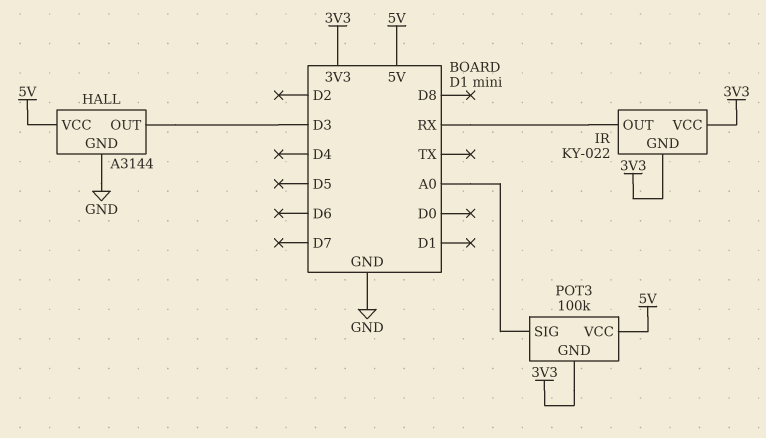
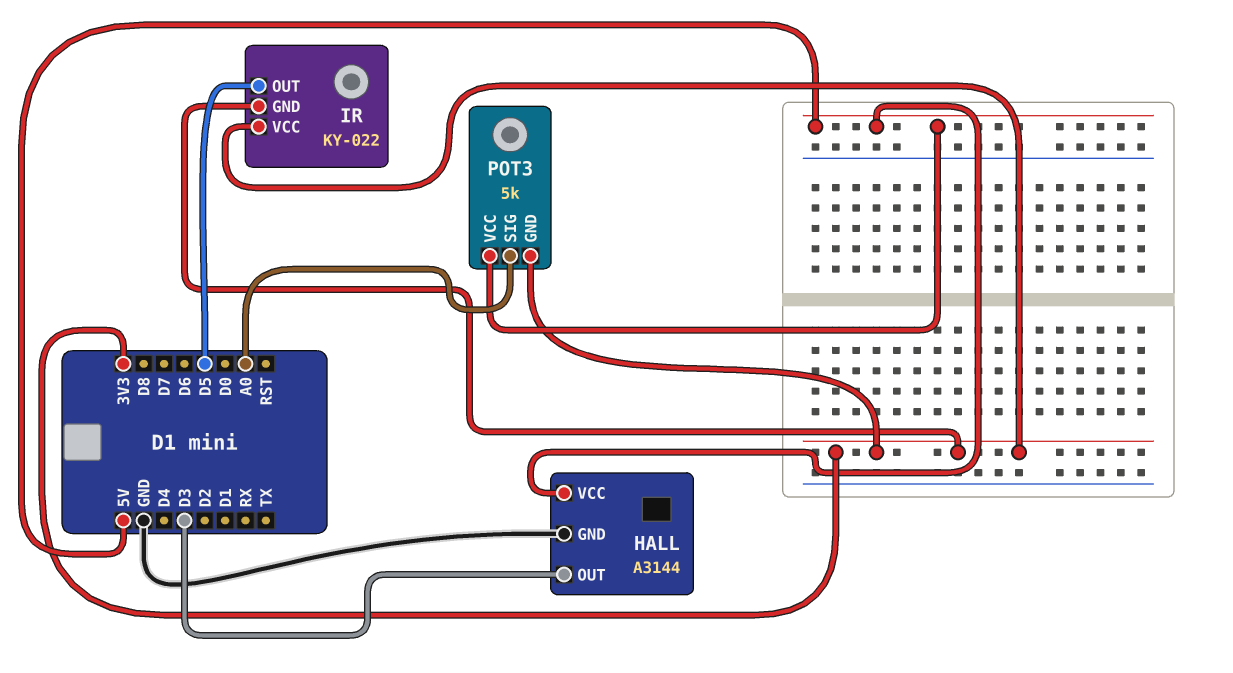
IR pin OUT: RX -> D5
POT3: 100k -> 5k

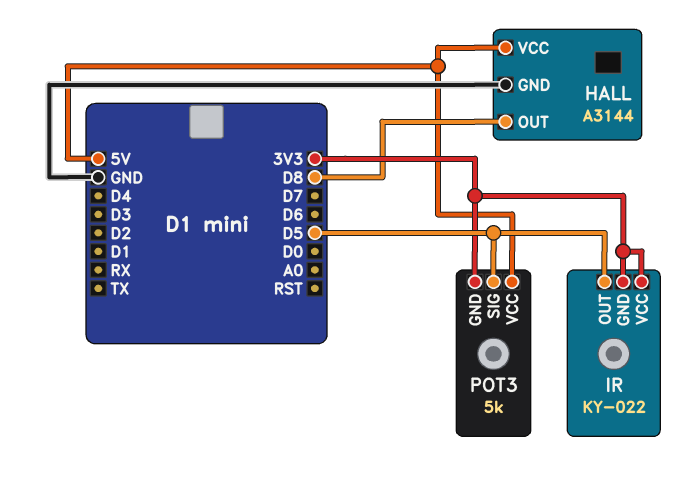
HALL pin OUT: D3 -> D8
POT3 pin SIG: A0 -> D5

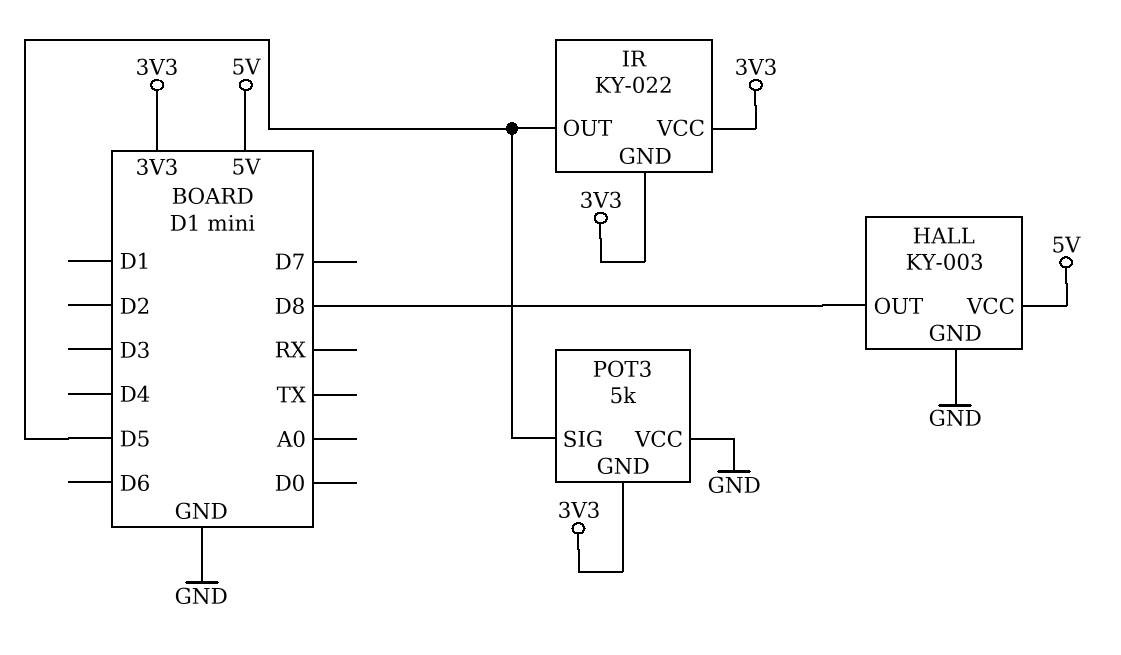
HALL: A3144 -> KY-003
POT3 pin VCC: 5V -> GND

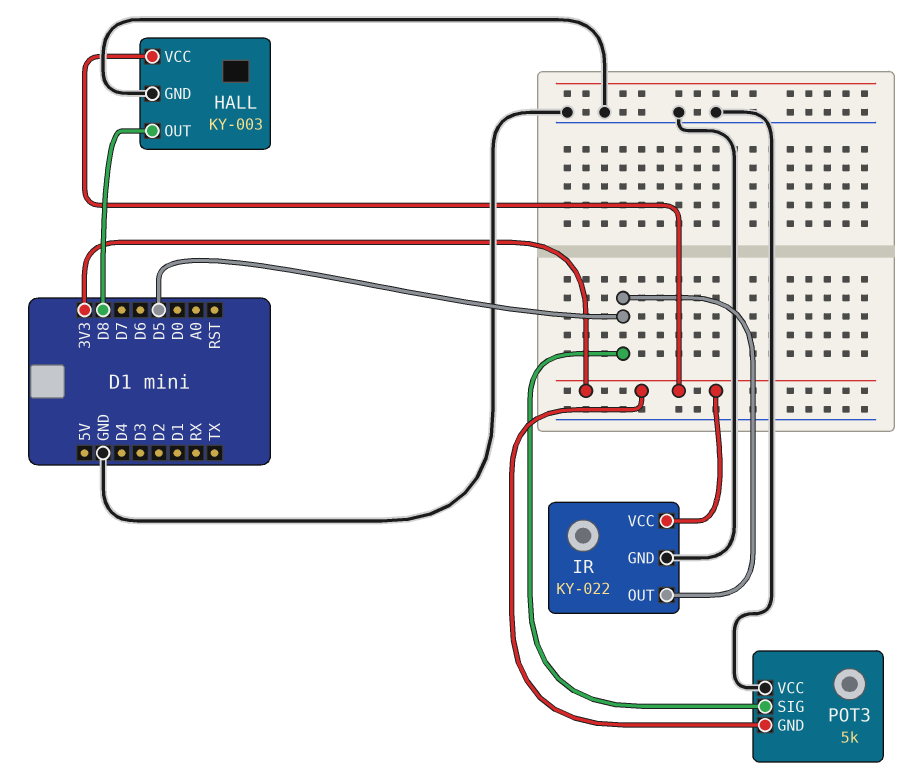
HALL pin VCC: 5V -> 3V3
IR pin GND: 3V3 -> GND

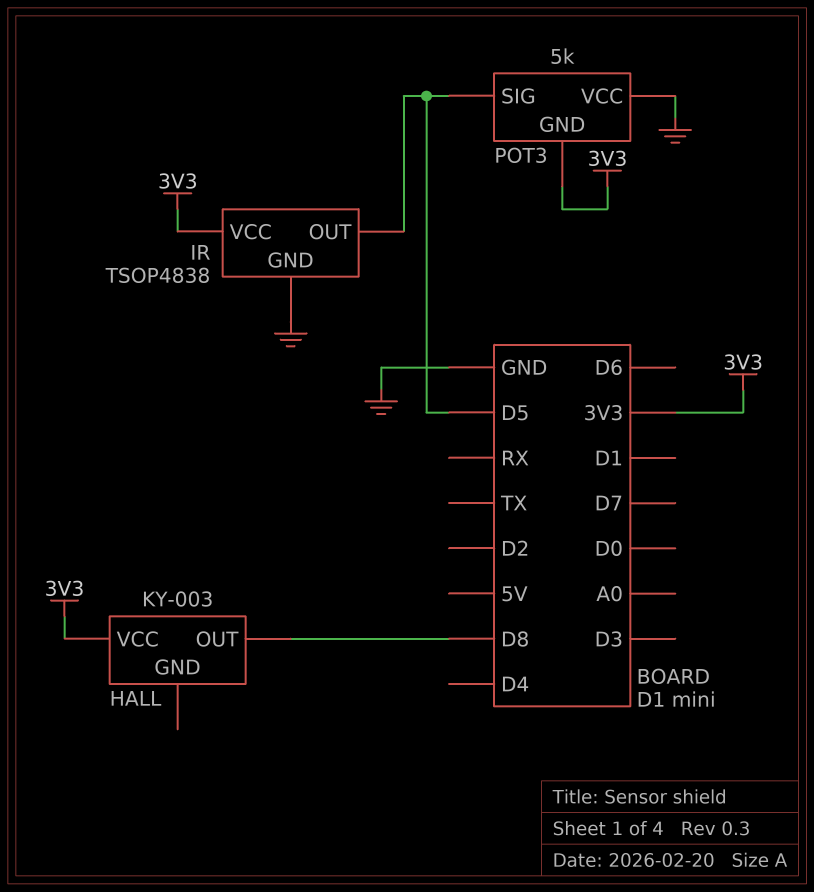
HALL pin GND: GND -> none
IR: KY-022 -> TSOP4838

